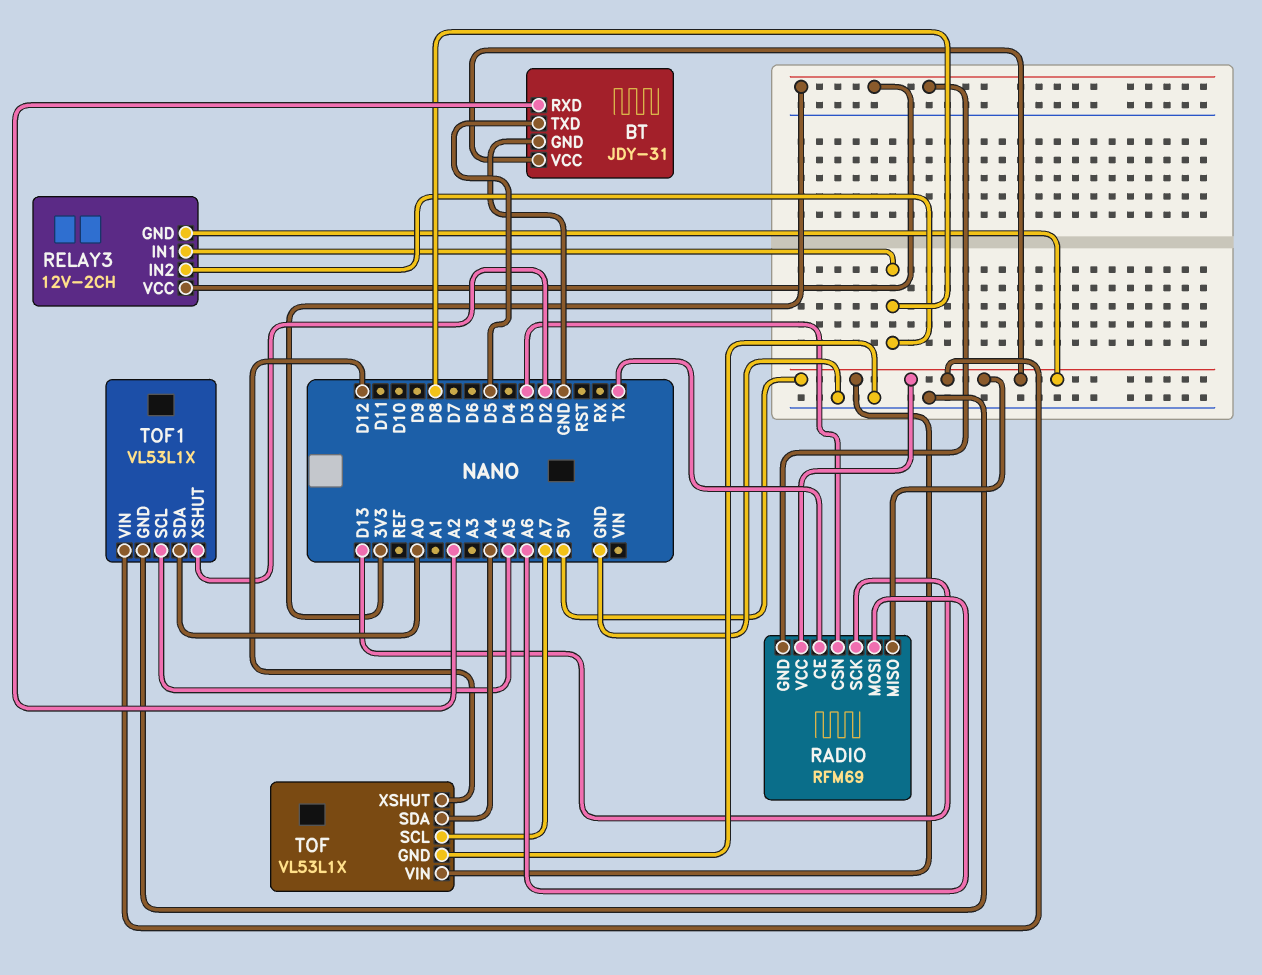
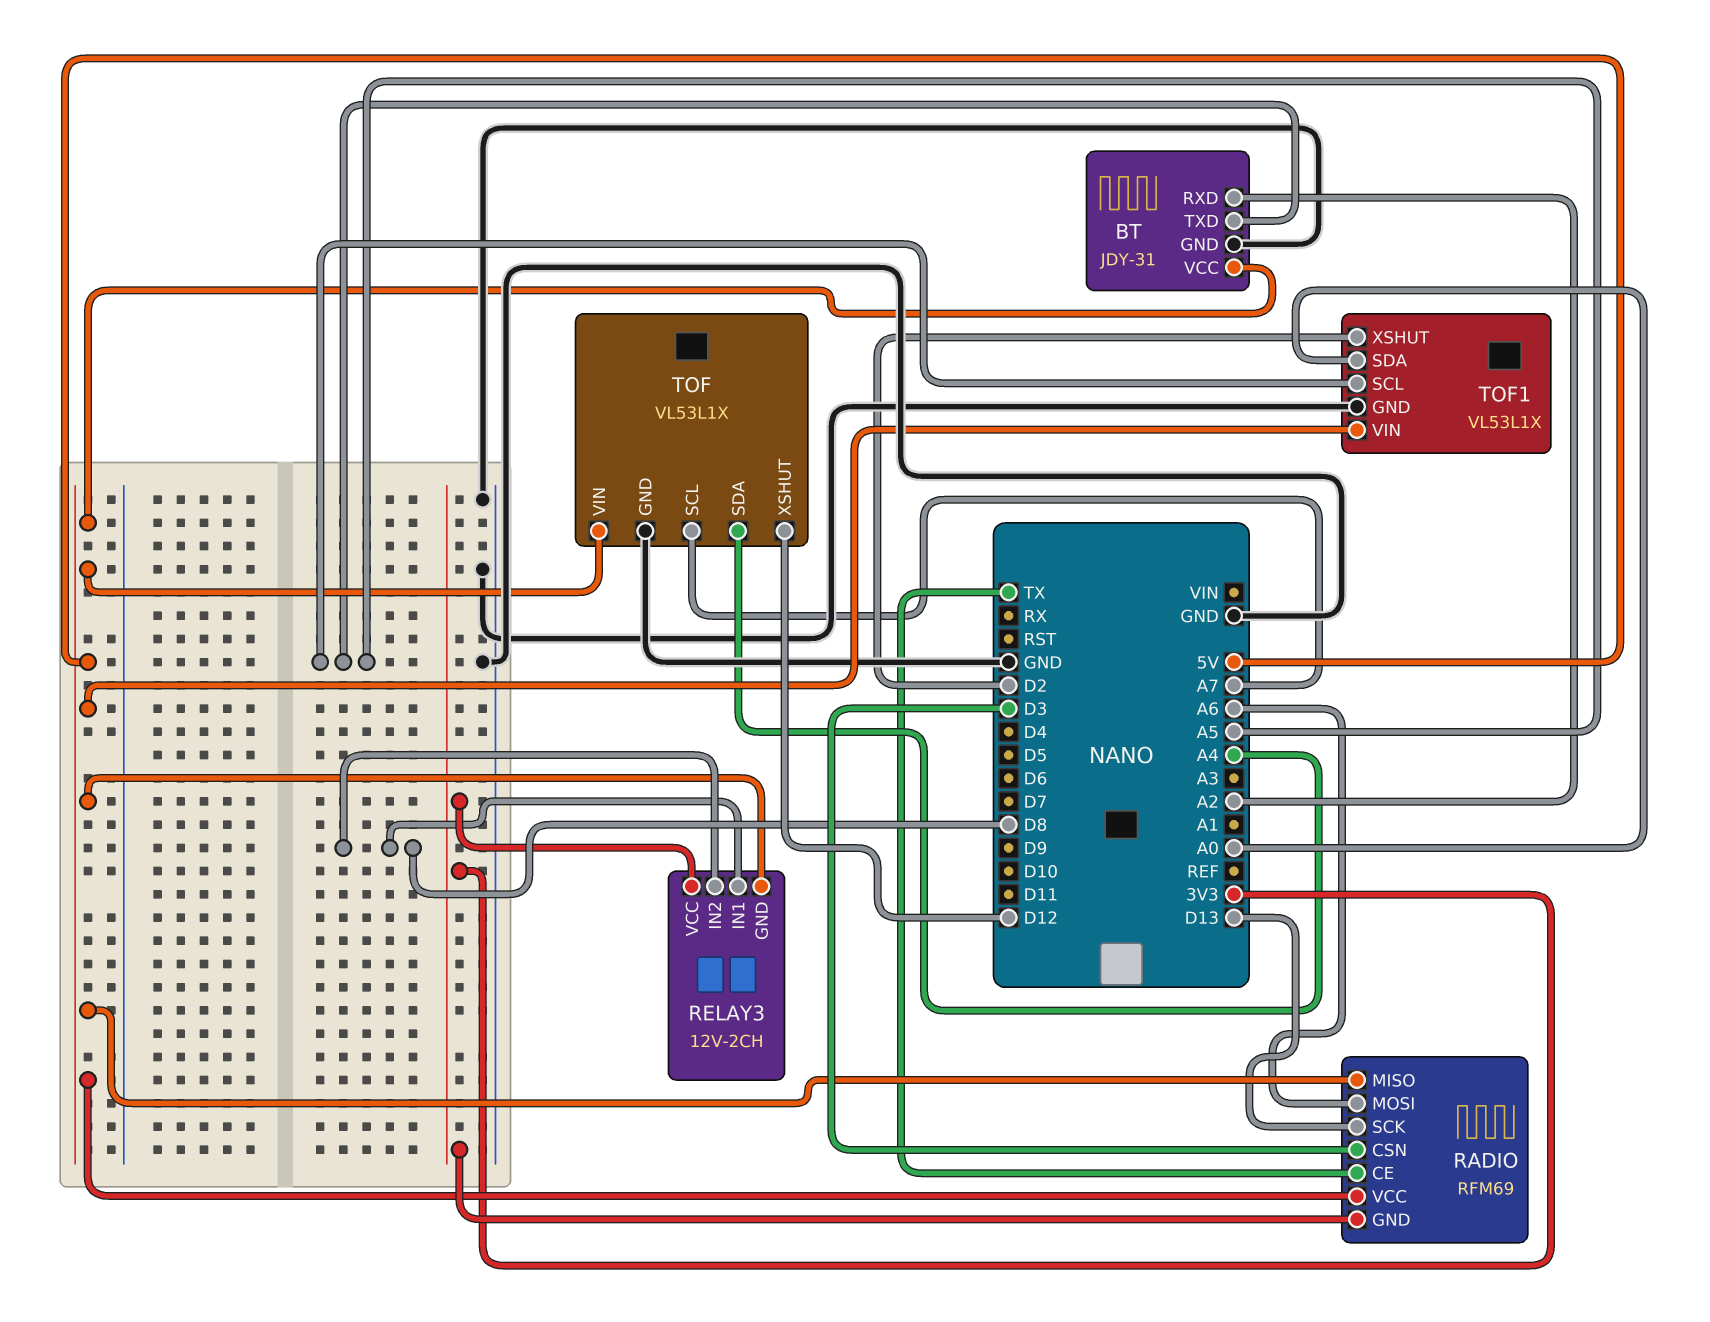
BT pin TXD: D5 -> A5

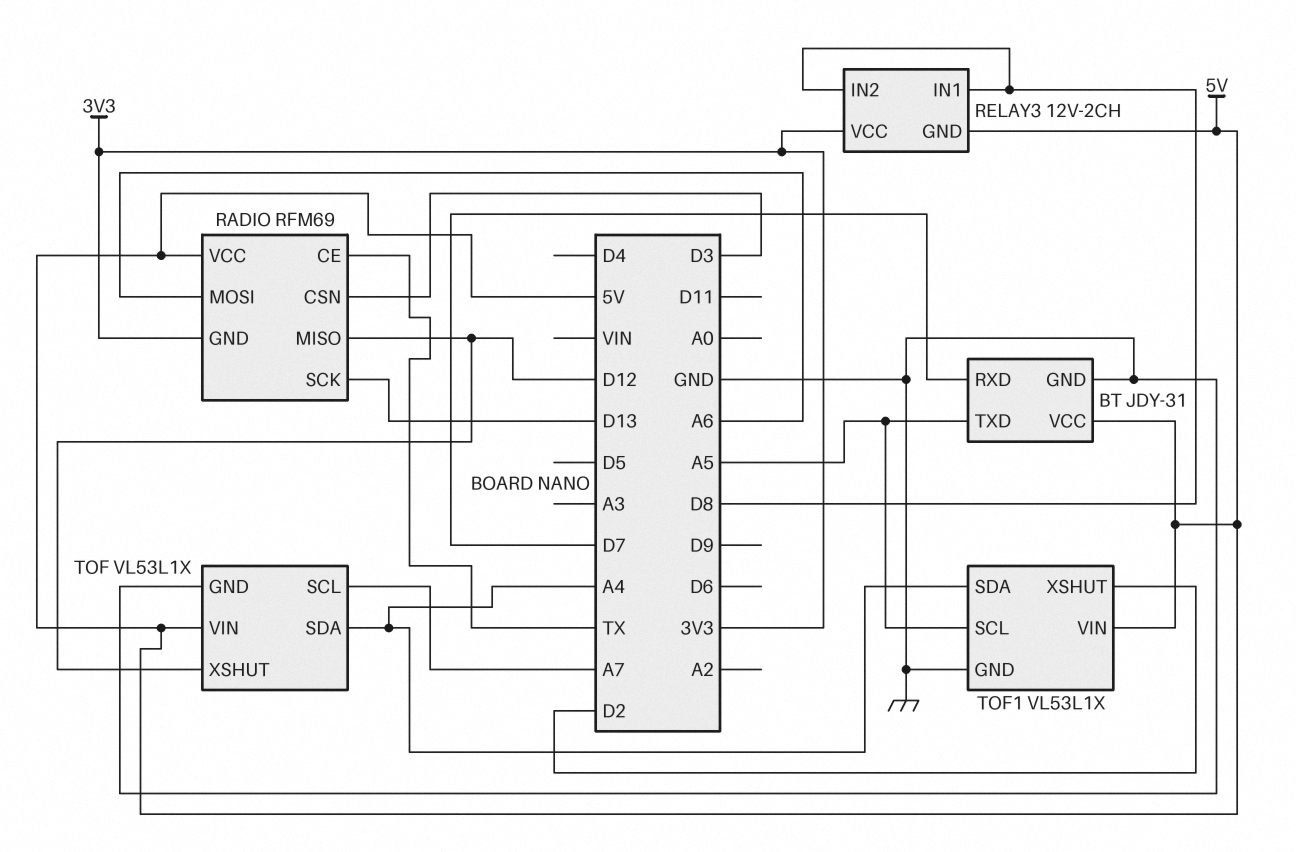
BT pin RXD: A2 -> D7
RADIO pin MISO: 5V -> D12
TOF1 pin SDA: A0 -> A4

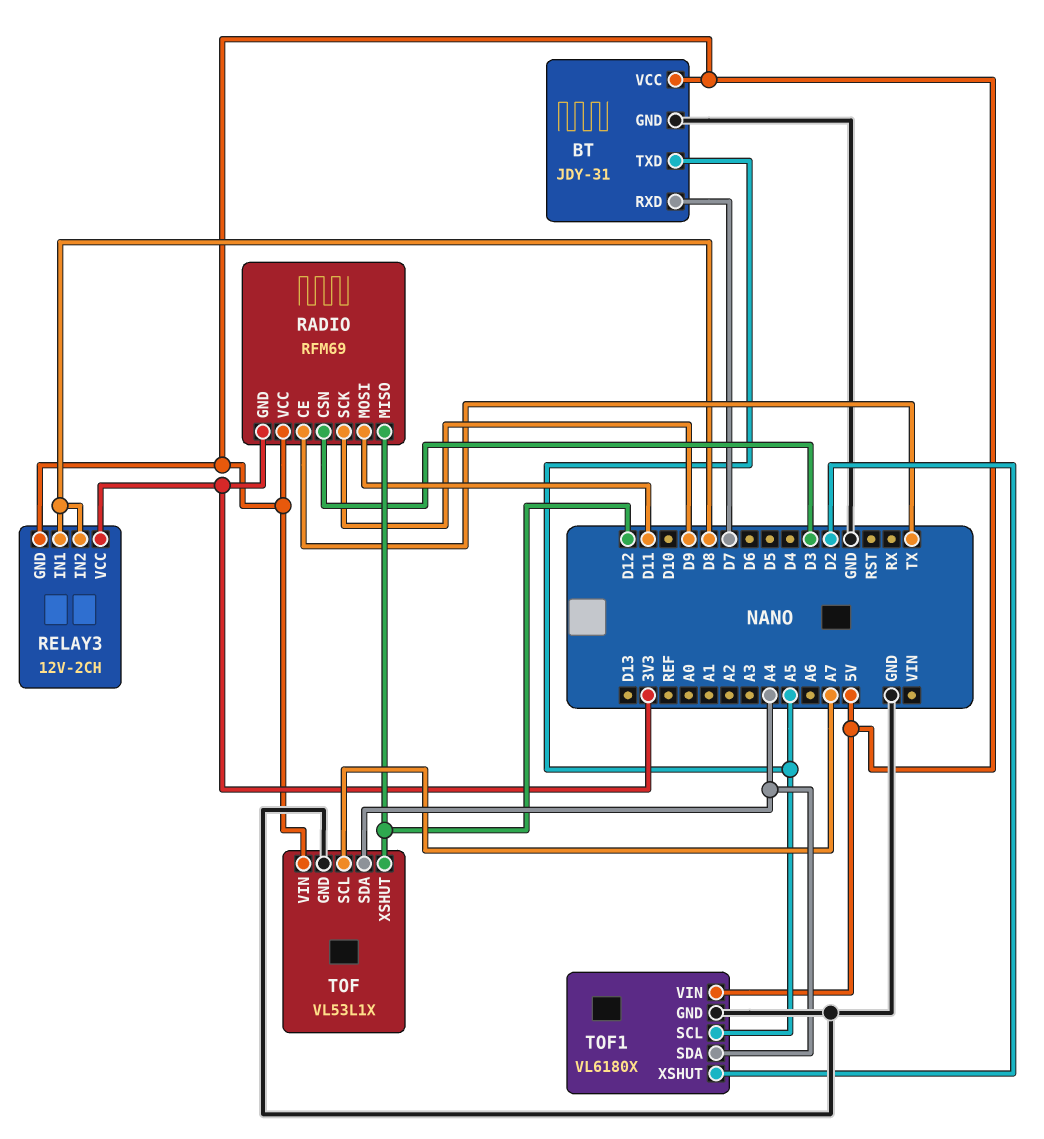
RADIO pin MOSI: A6 -> D11
RADIO pin SCK: D13 -> D9
TOF1: VL53L1X -> VL6180X

